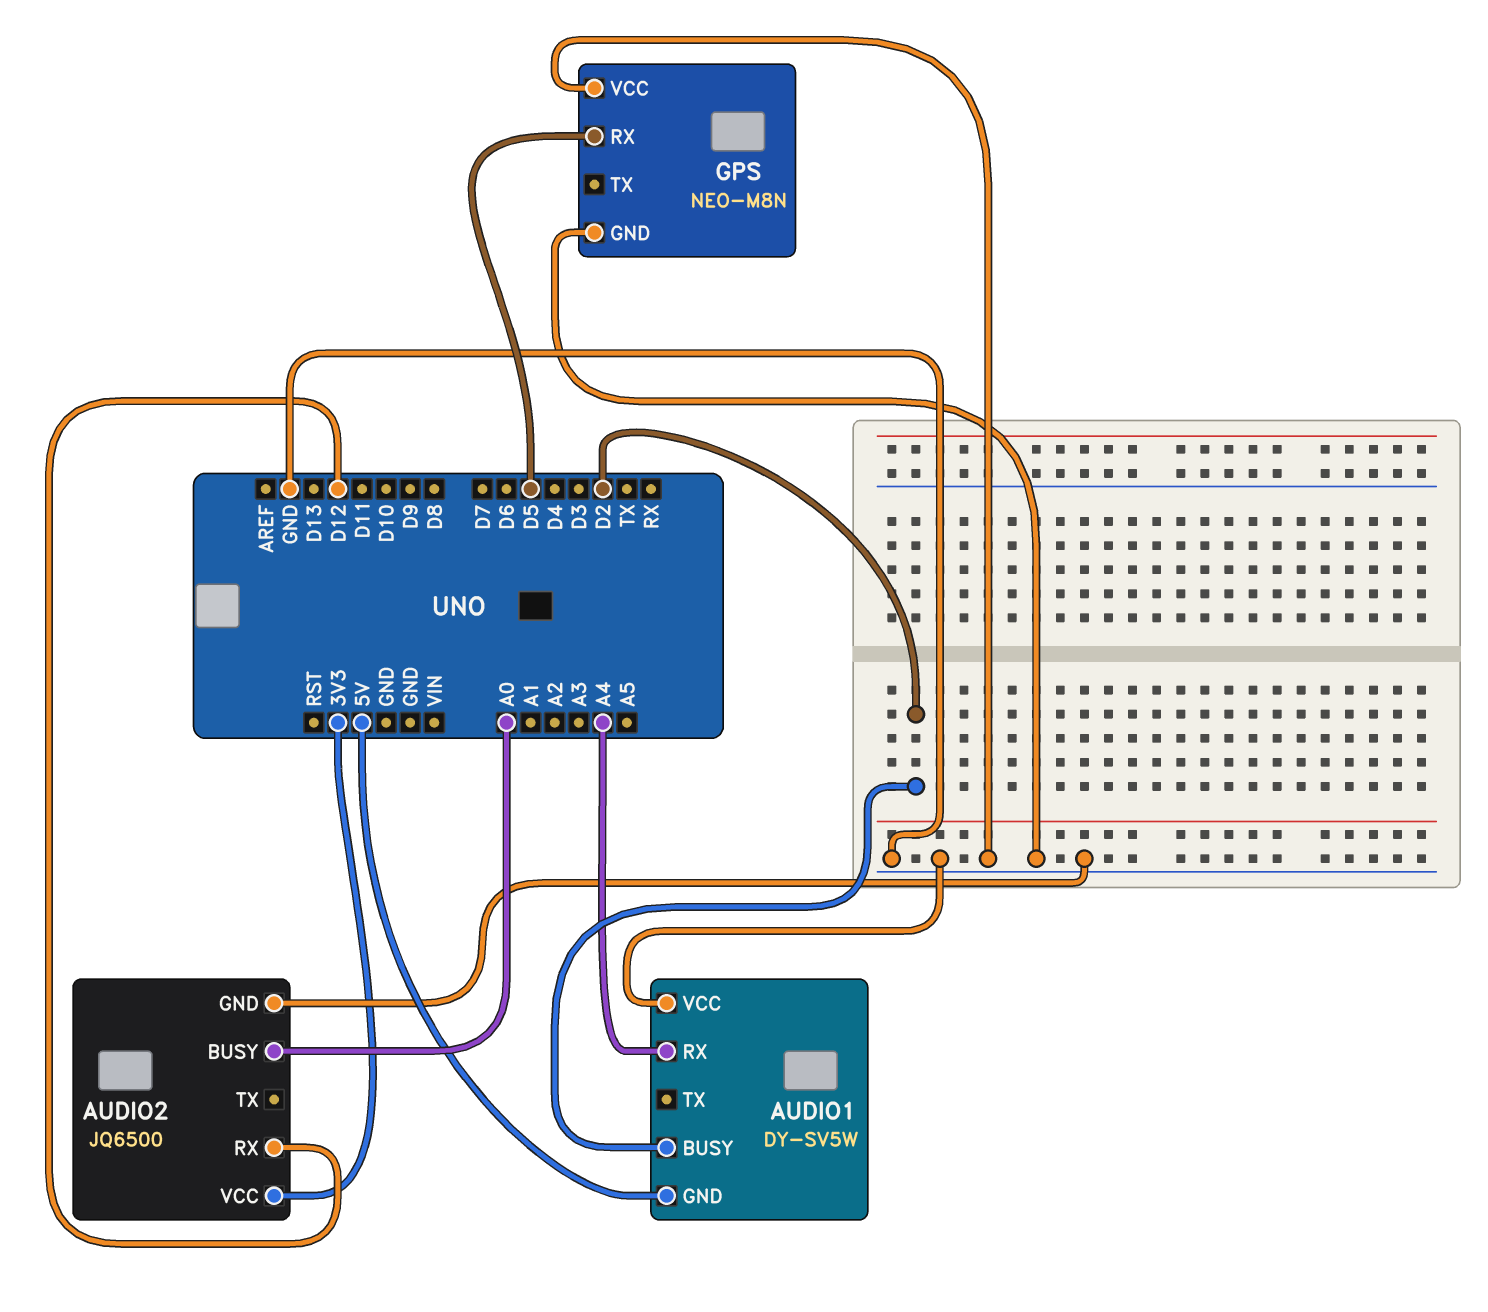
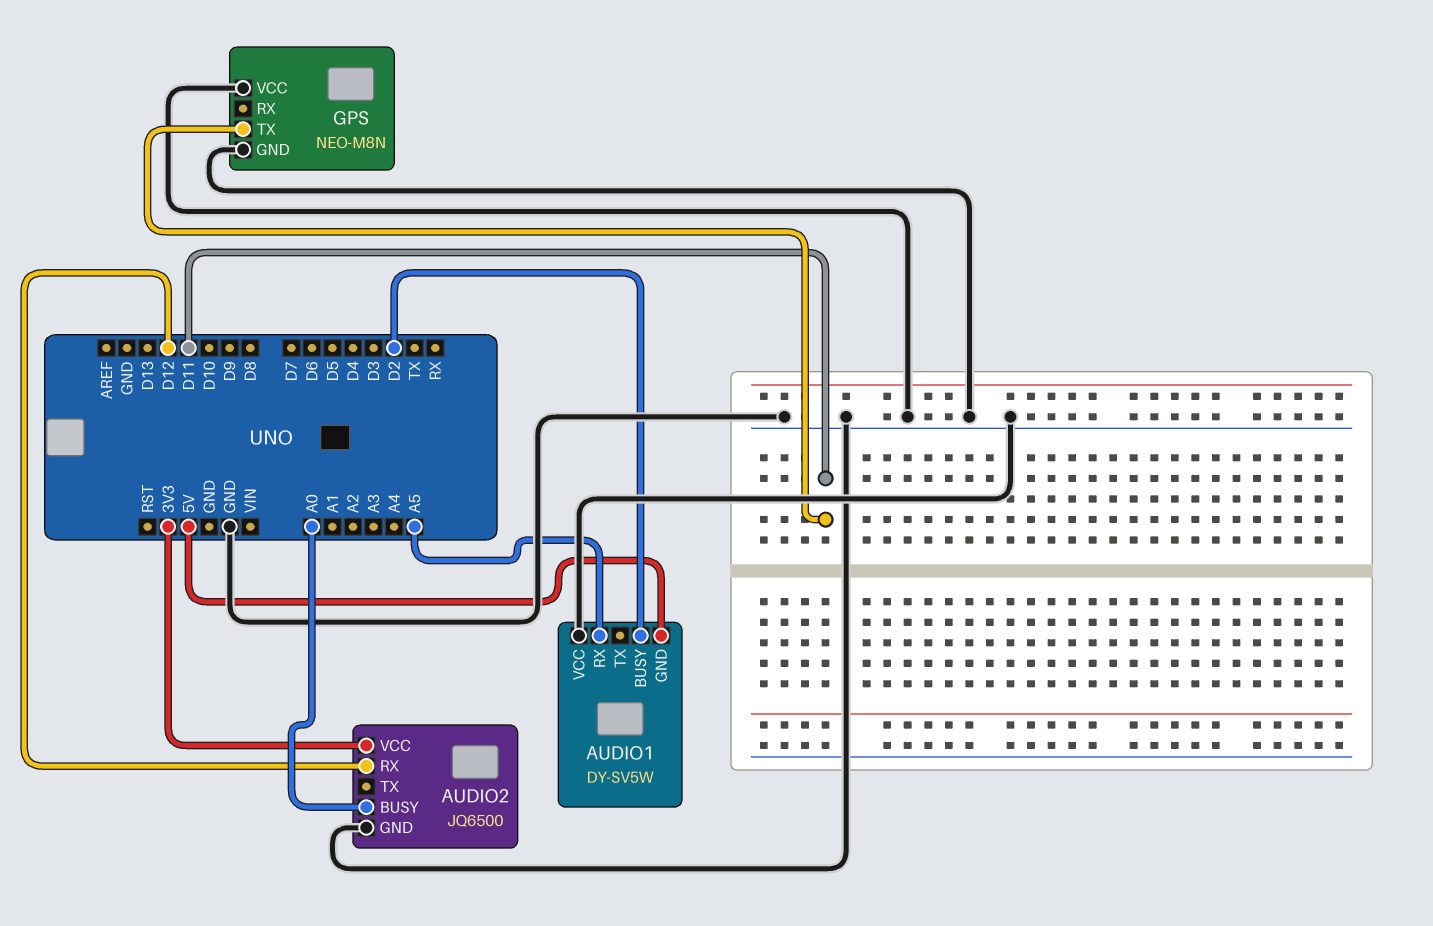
AUDIO1 pin RX: A4 -> A5
GPS pin RX: D5 -> none
GPS pin TX: none -> D11

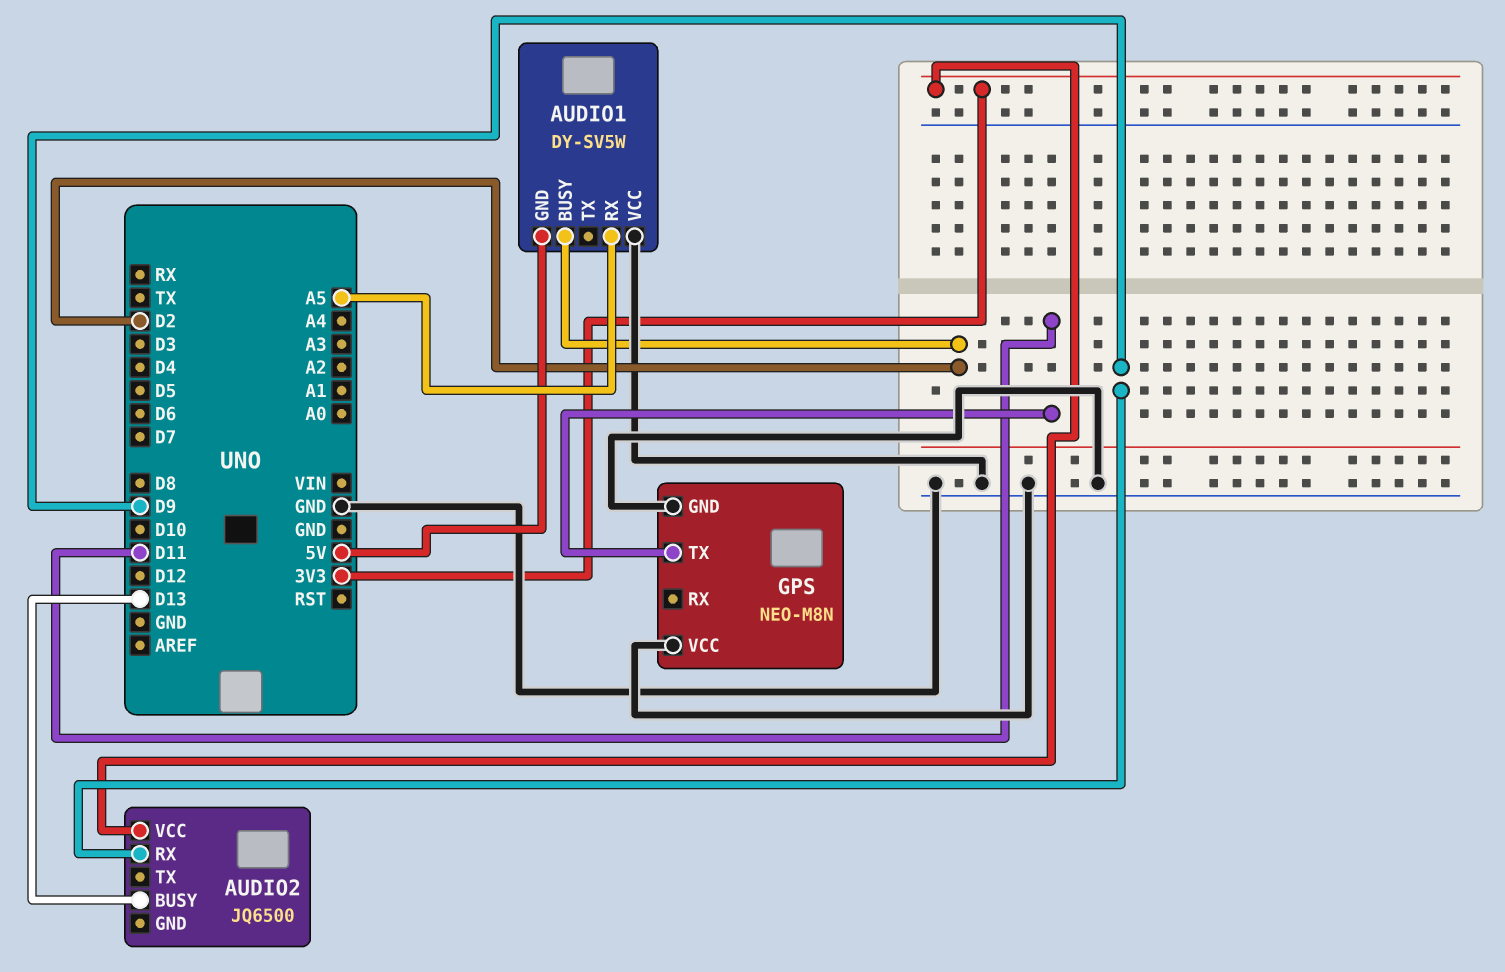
AUDIO2 pin BUSY: A0 -> D13
AUDIO2 pin GND: GND -> none
AUDIO2 pin RX: D12 -> D9

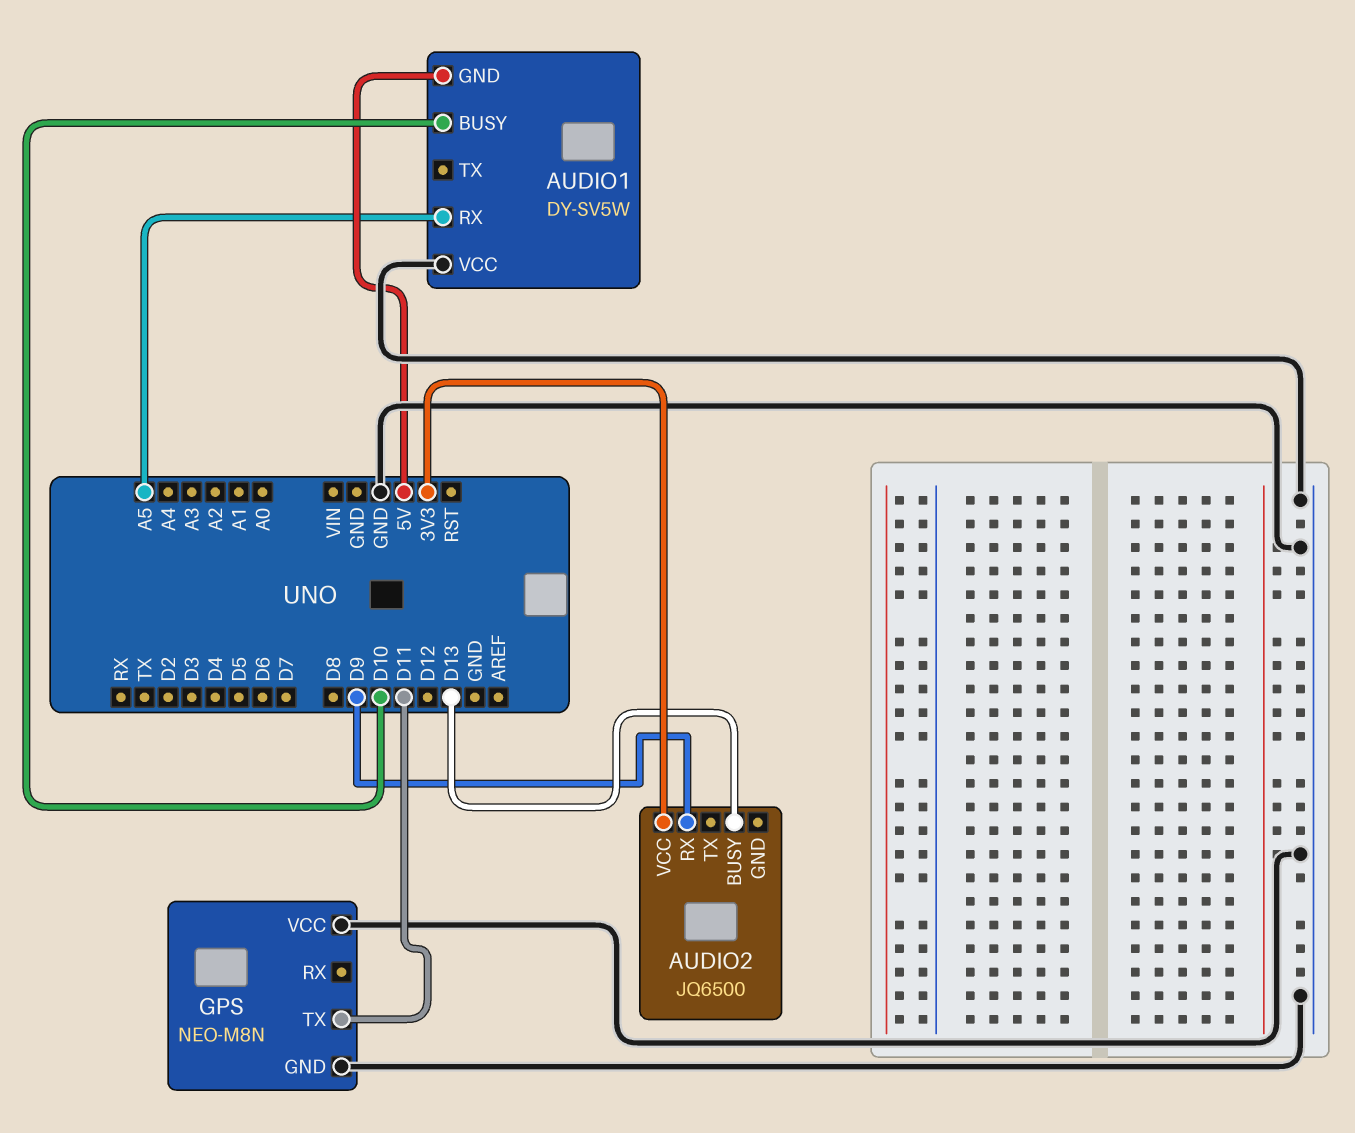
AUDIO1 pin BUSY: D2 -> D10

